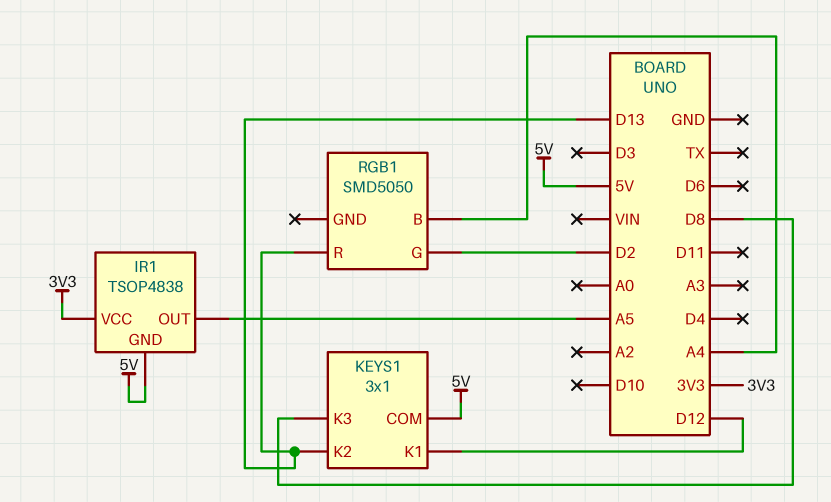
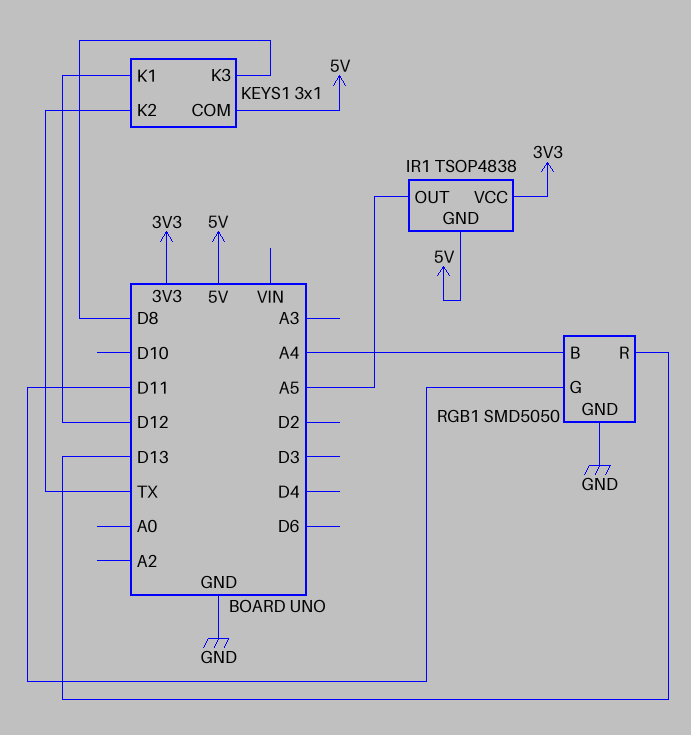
KEYS1 pin K2: D13 -> TX
RGB1 pin G: D2 -> D11
RGB1 pin GND: none -> GND

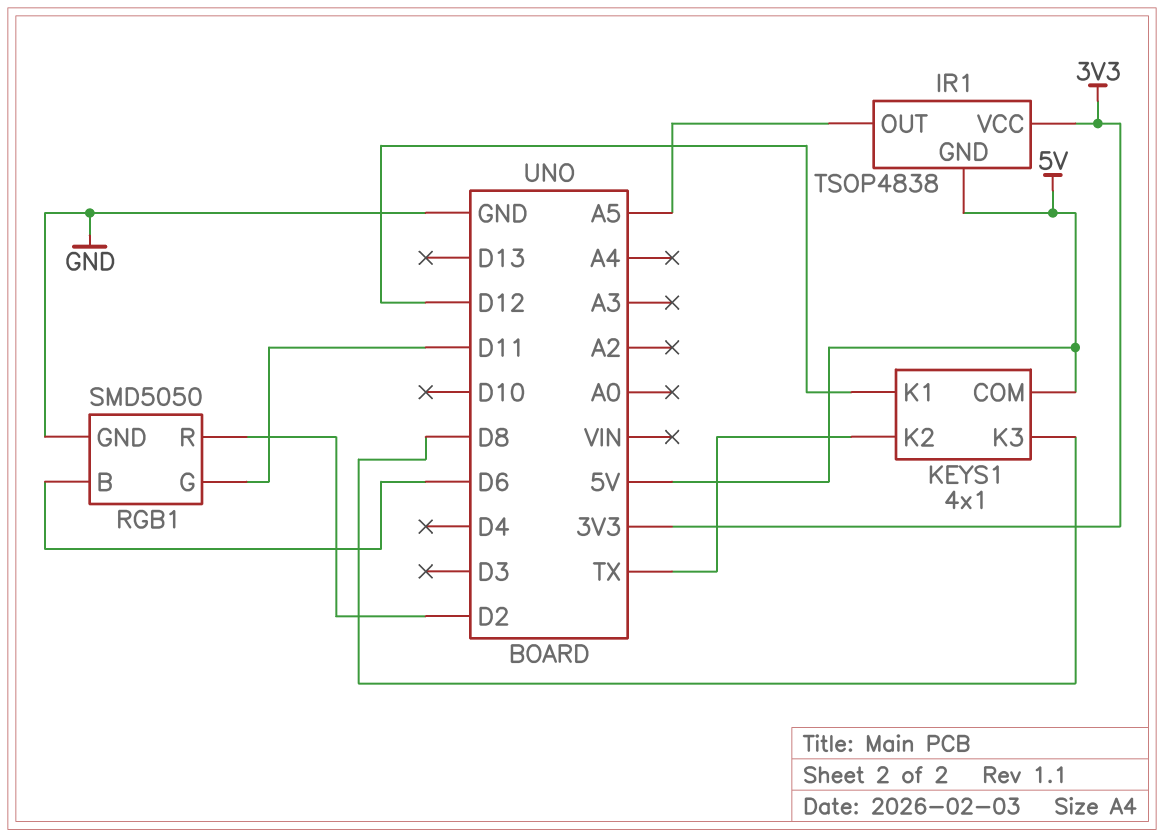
KEYS1: 3x1 -> 4x1
RGB1 pin B: A4 -> D6
RGB1 pin R: D13 -> D2

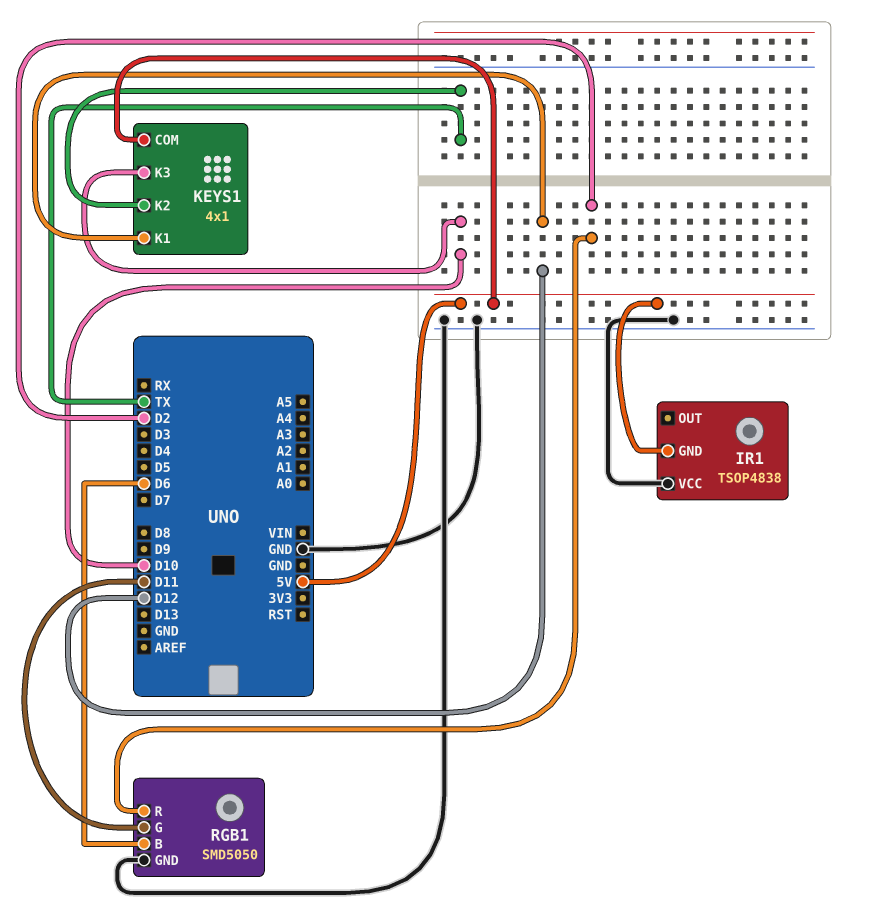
IR1 pin OUT: A5 -> none
IR1 pin VCC: 3V3 -> GND
KEYS1 pin K3: D8 -> D10

